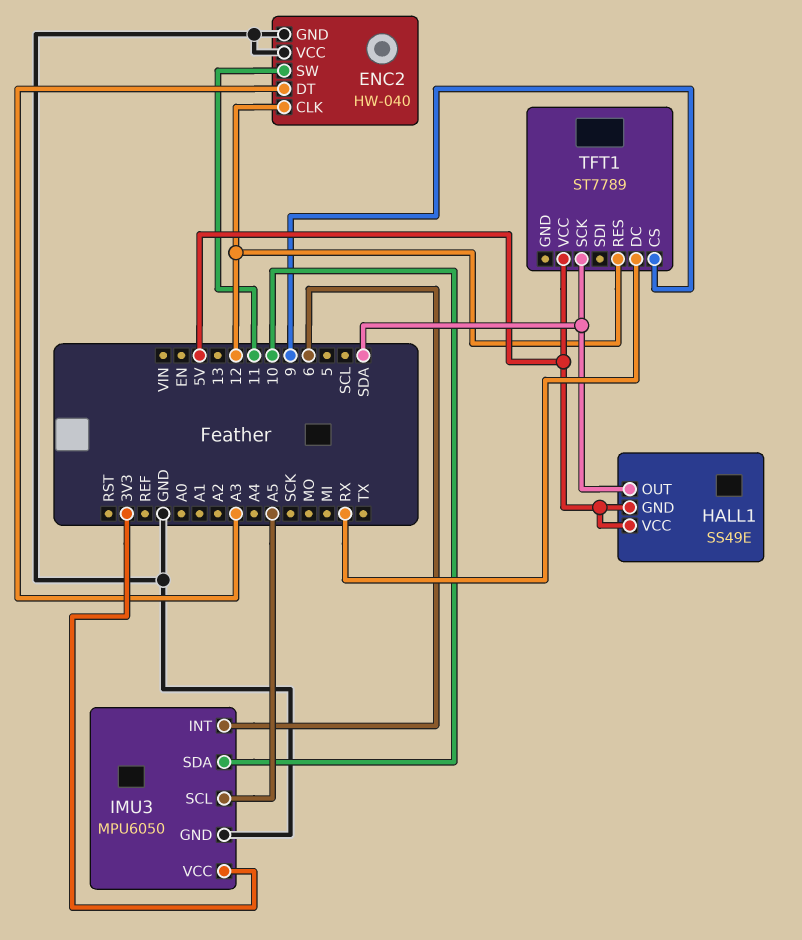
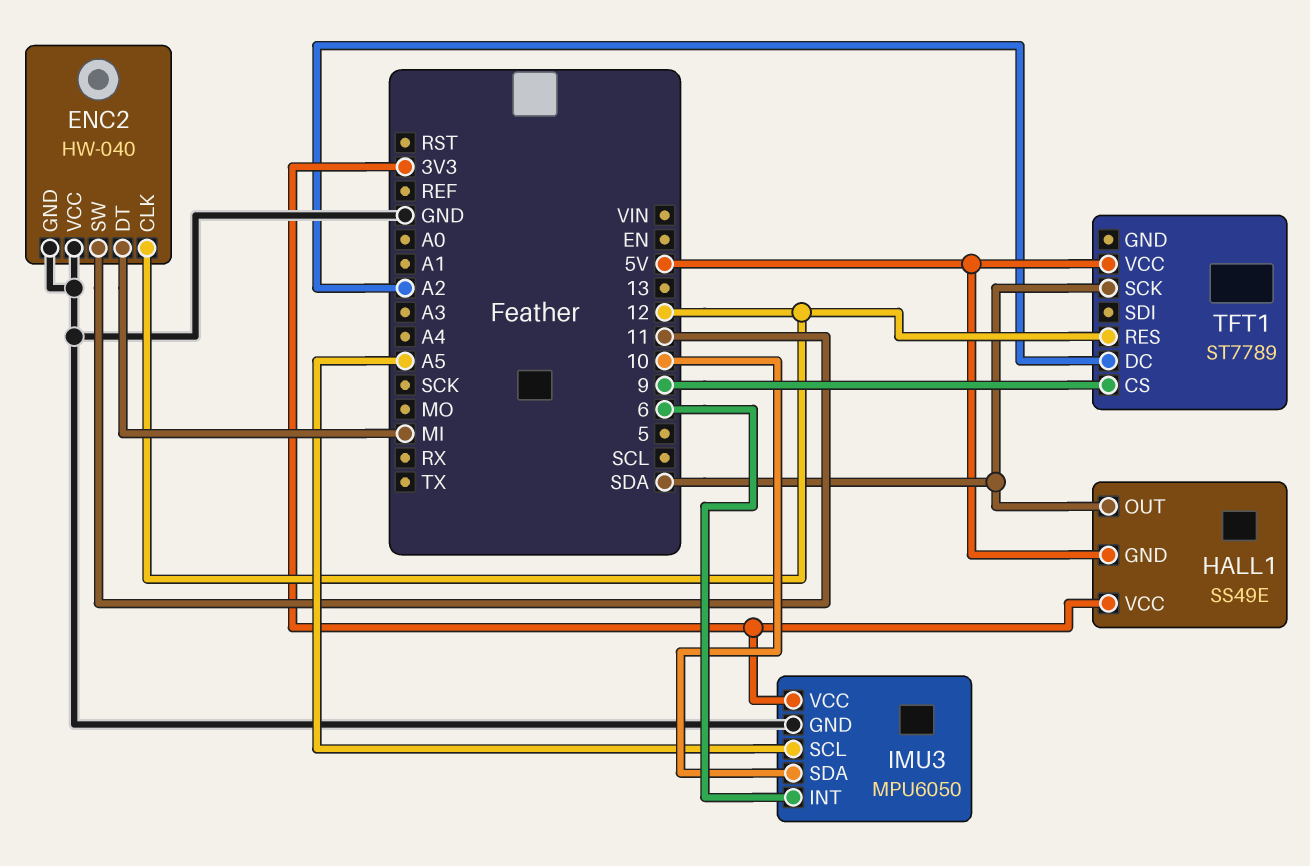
ENC2 pin DT: A3 -> MI
HALL1 pin VCC: 5V -> 3V3
TFT1 pin DC: RX -> A2

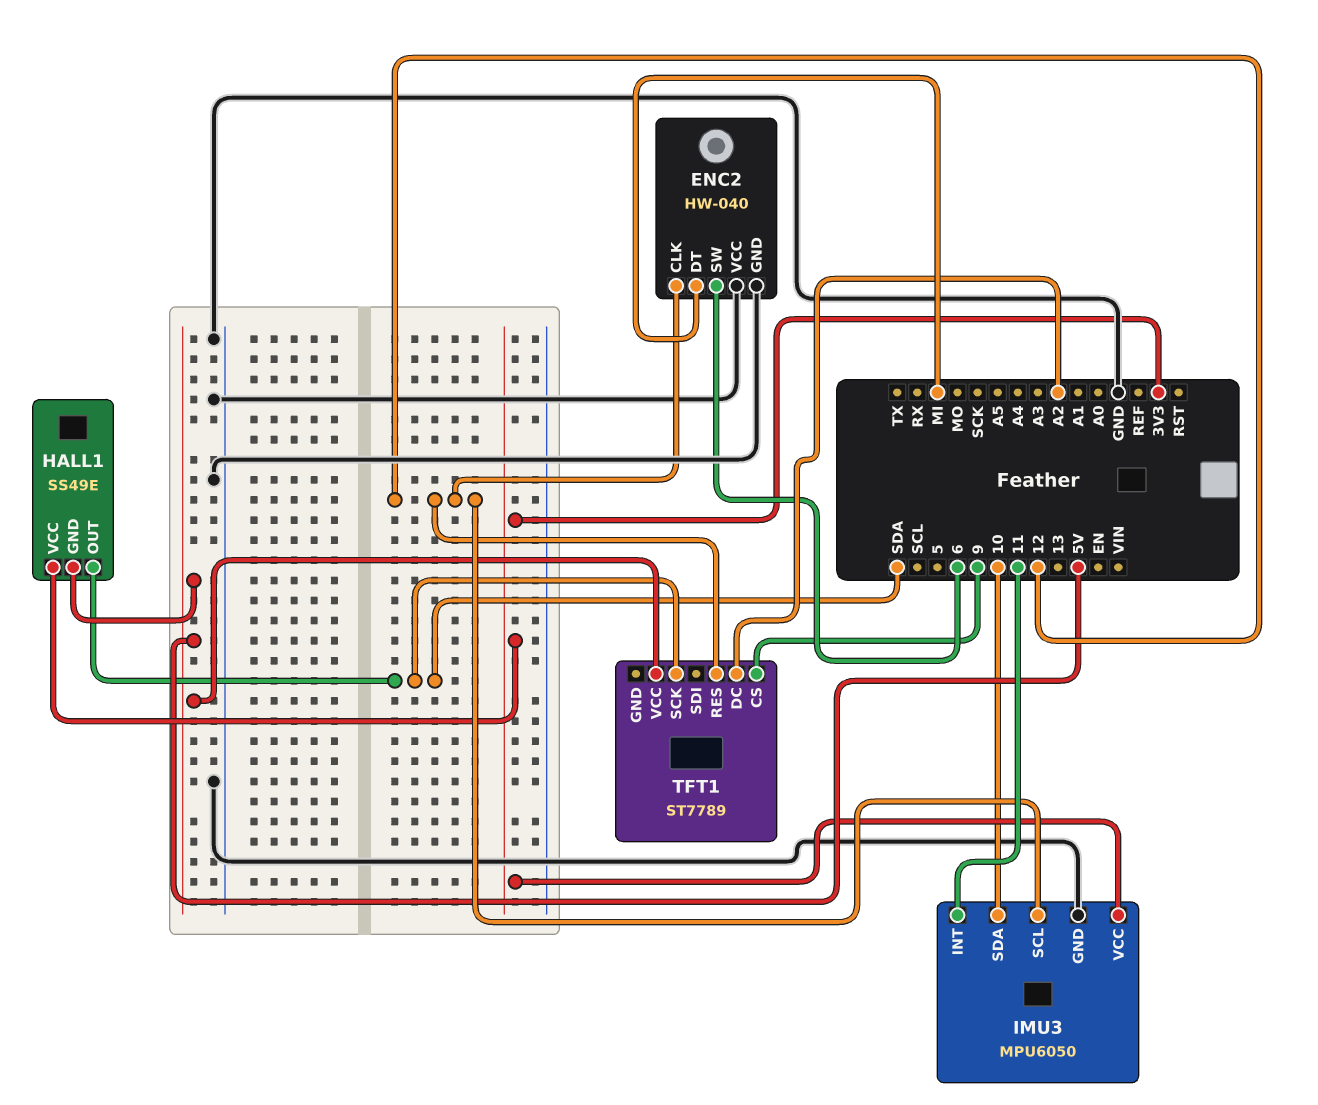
ENC2 pin SW: 11 -> 6
IMU3 pin INT: 6 -> 11
IMU3 pin SCL: A5 -> 12

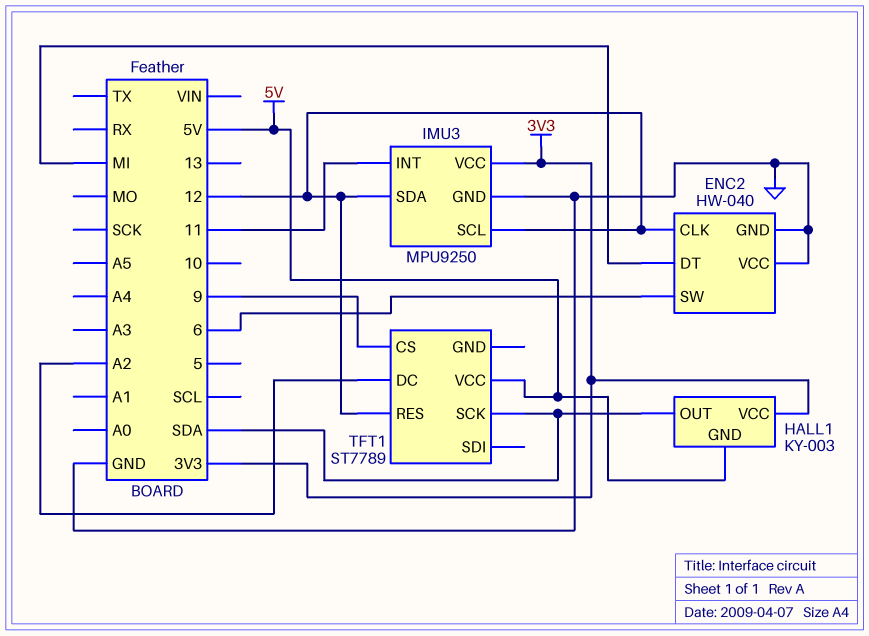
HALL1: SS49E -> KY-003
IMU3: MPU6050 -> MPU9250
IMU3 pin SDA: 10 -> 12

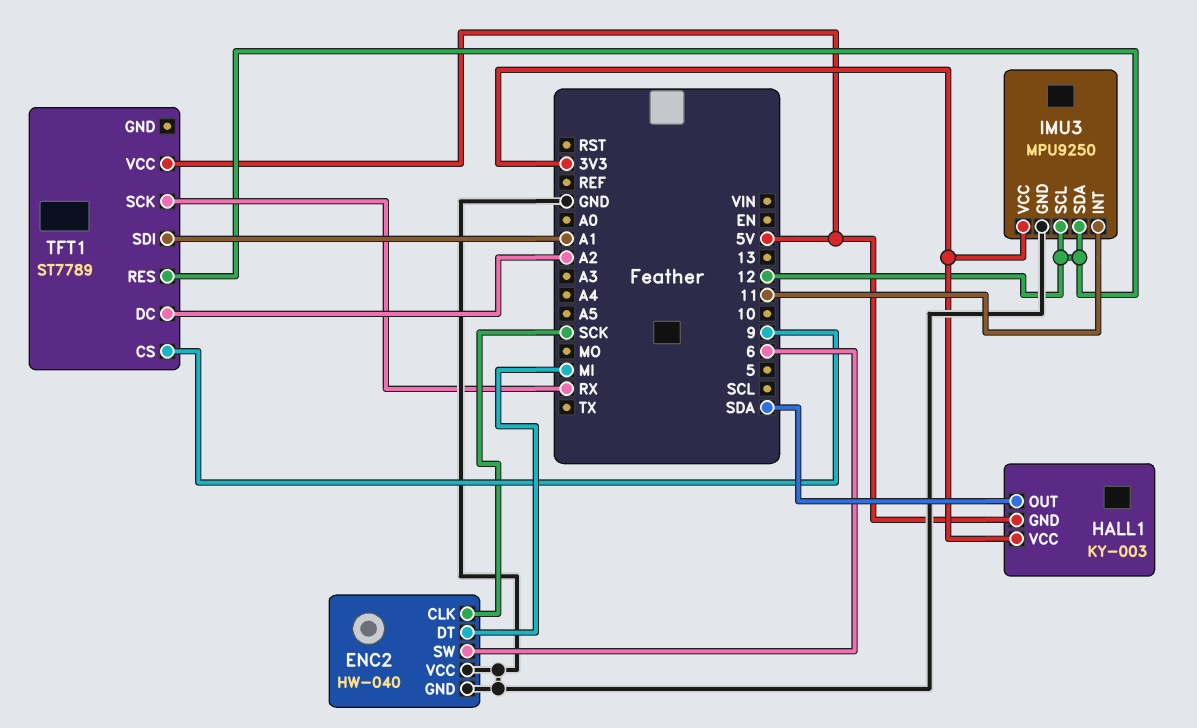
ENC2 pin CLK: 12 -> SCK
TFT1 pin SCK: SDA -> RX
TFT1 pin SDI: none -> A1

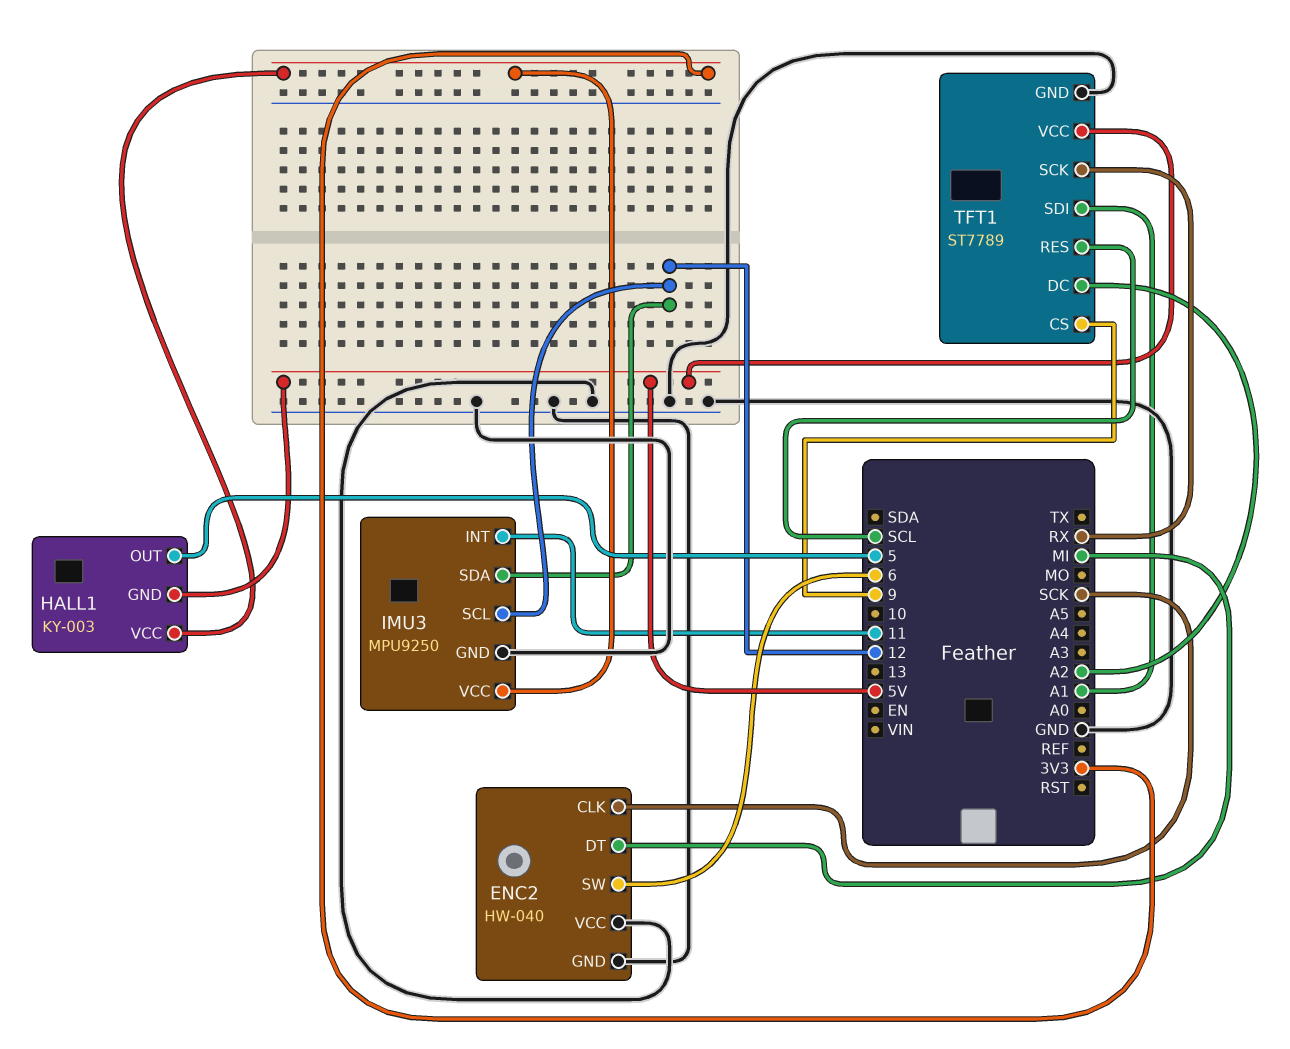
HALL1 pin OUT: SDA -> 5
TFT1 pin GND: none -> GND
TFT1 pin RES: 12 -> SCL

